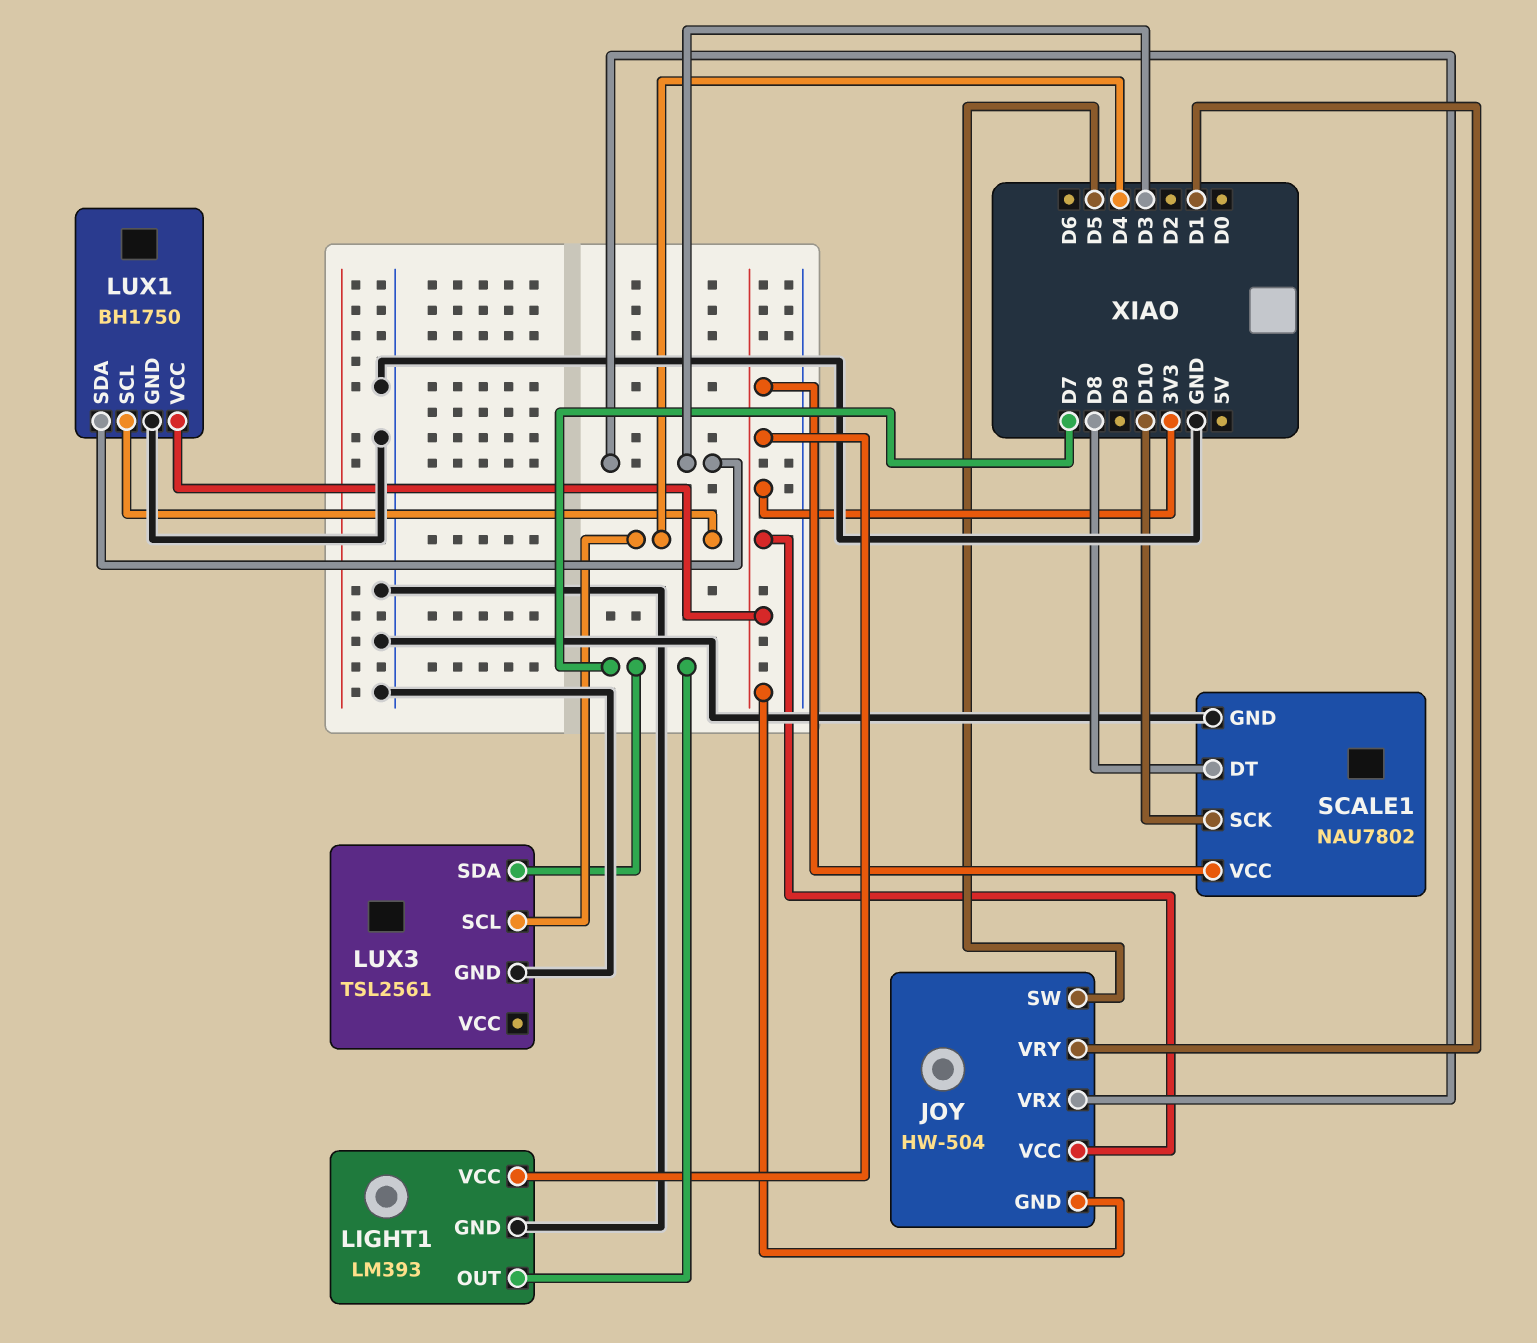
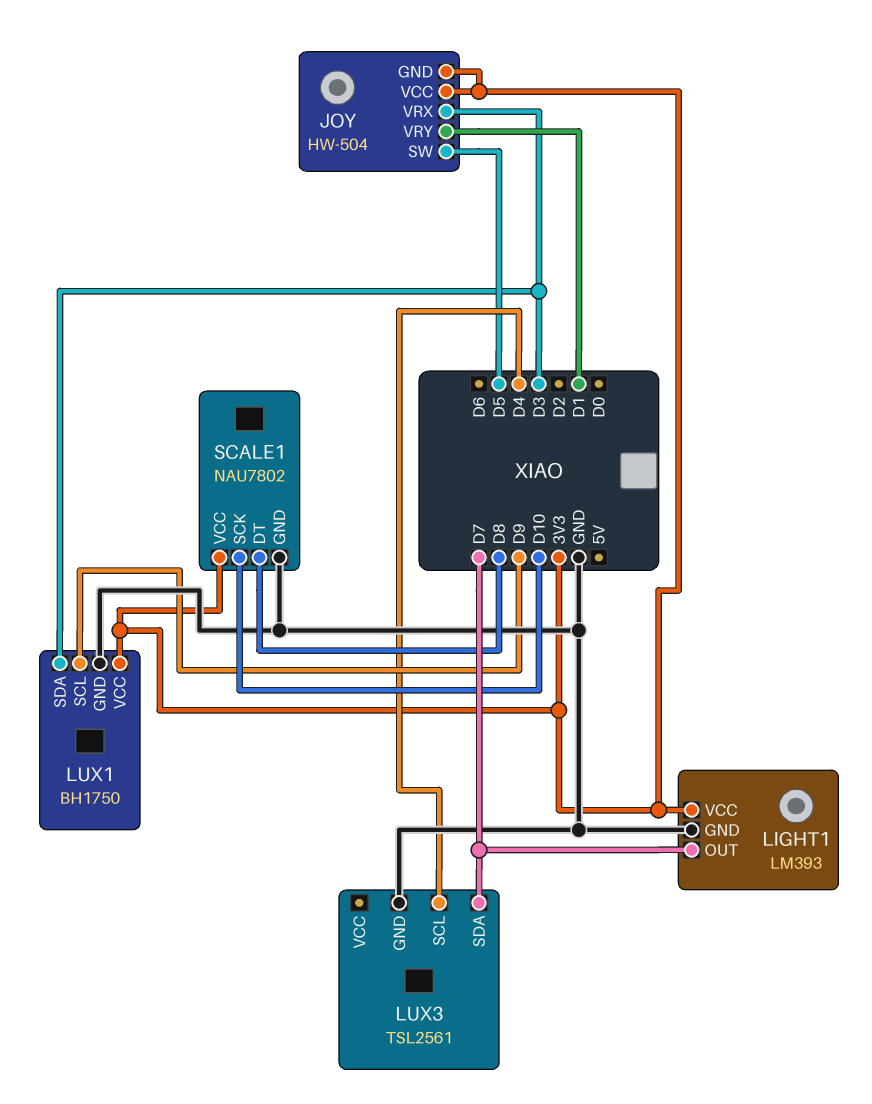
LUX1 pin SCL: D4 -> D9

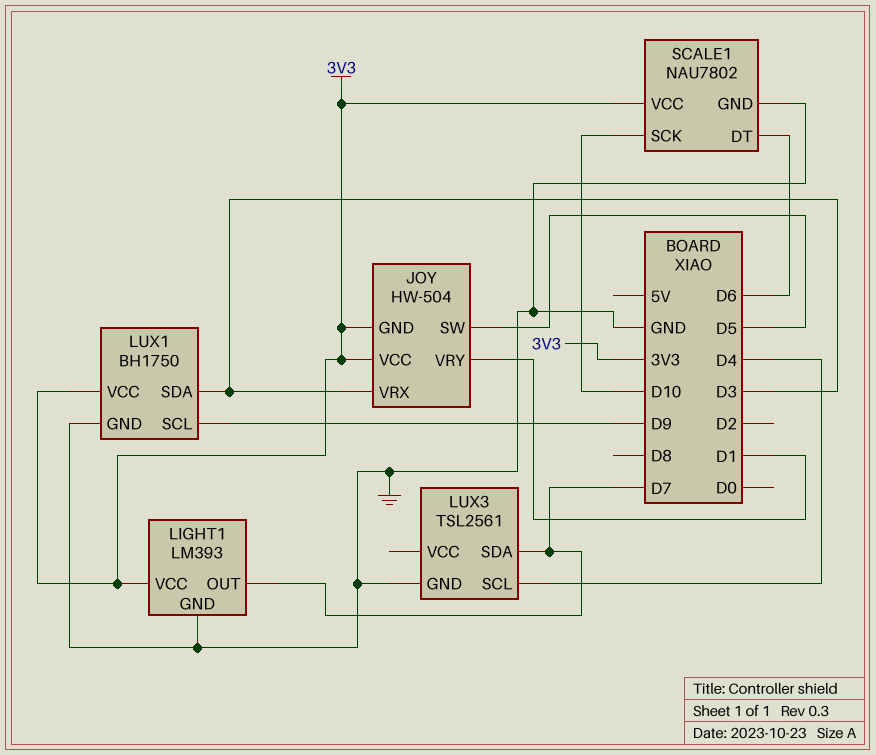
SCALE1 pin DT: D8 -> D6

